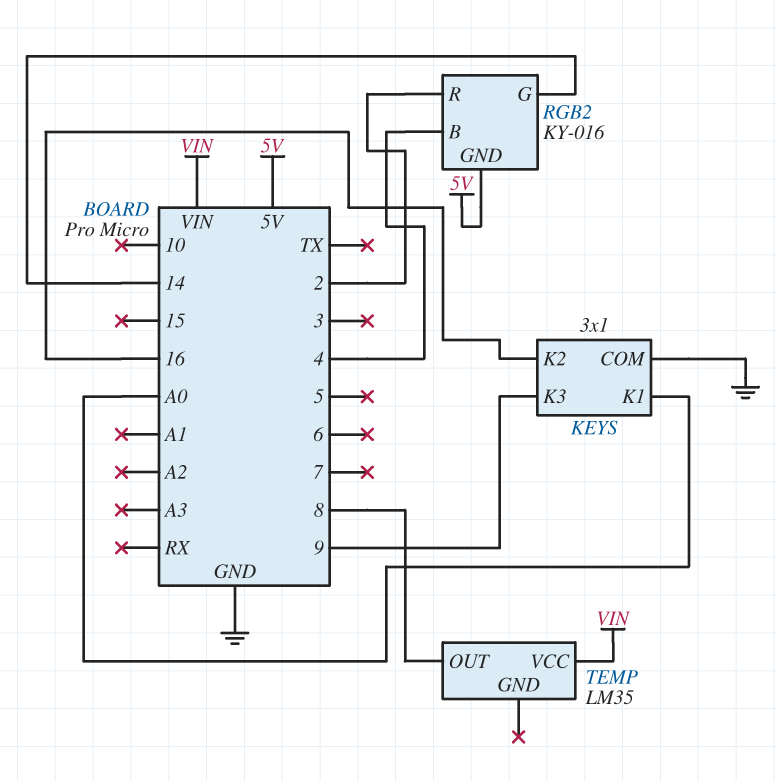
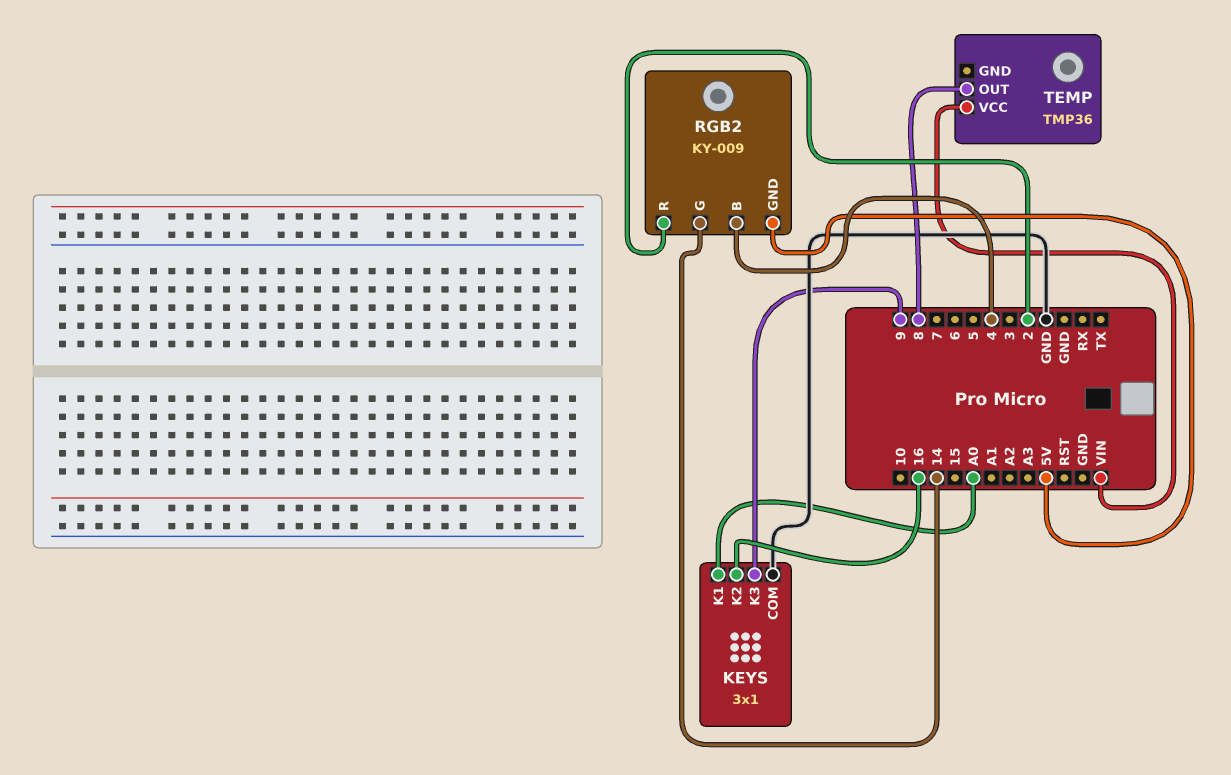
RGB2: KY-016 -> KY-009
TEMP: LM35 -> TMP36

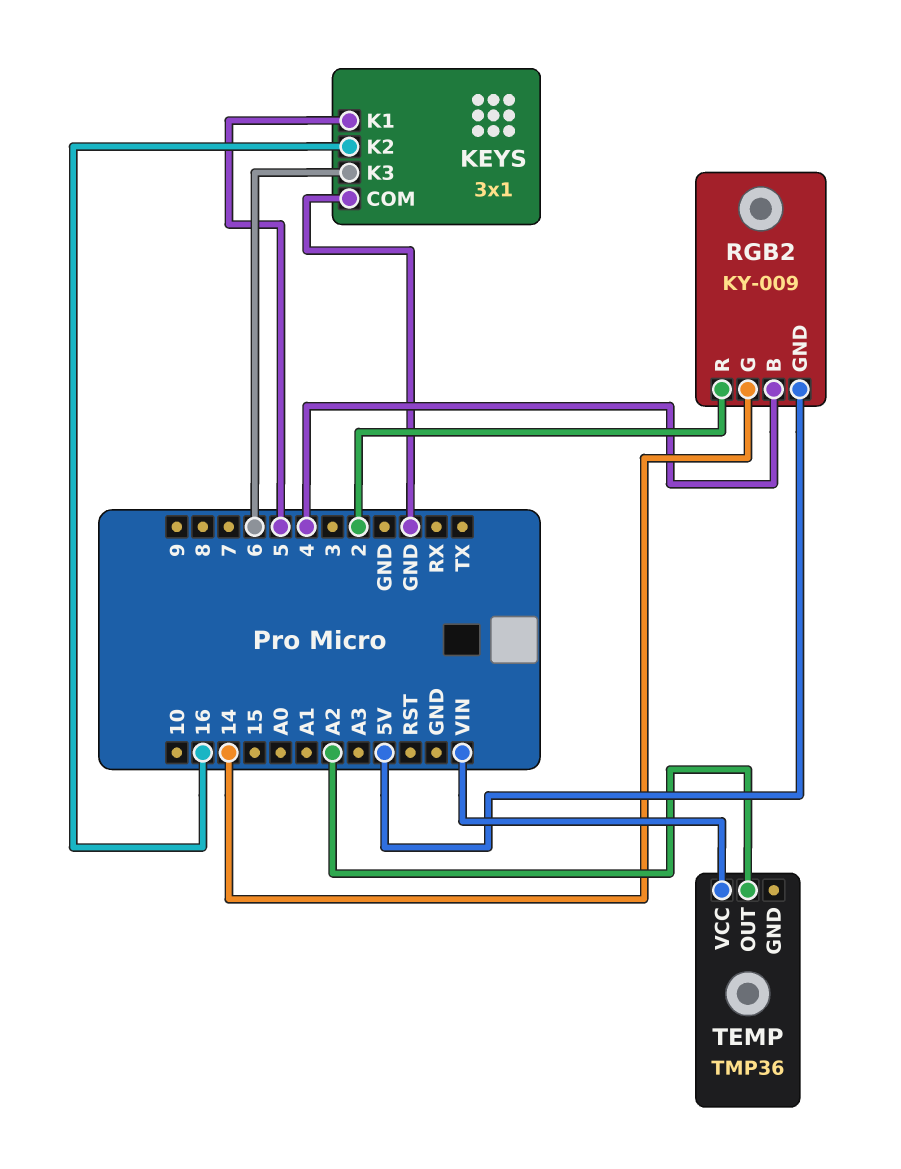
KEYS pin K1: A0 -> 5
KEYS pin K3: 9 -> 6
TEMP pin OUT: 8 -> A2

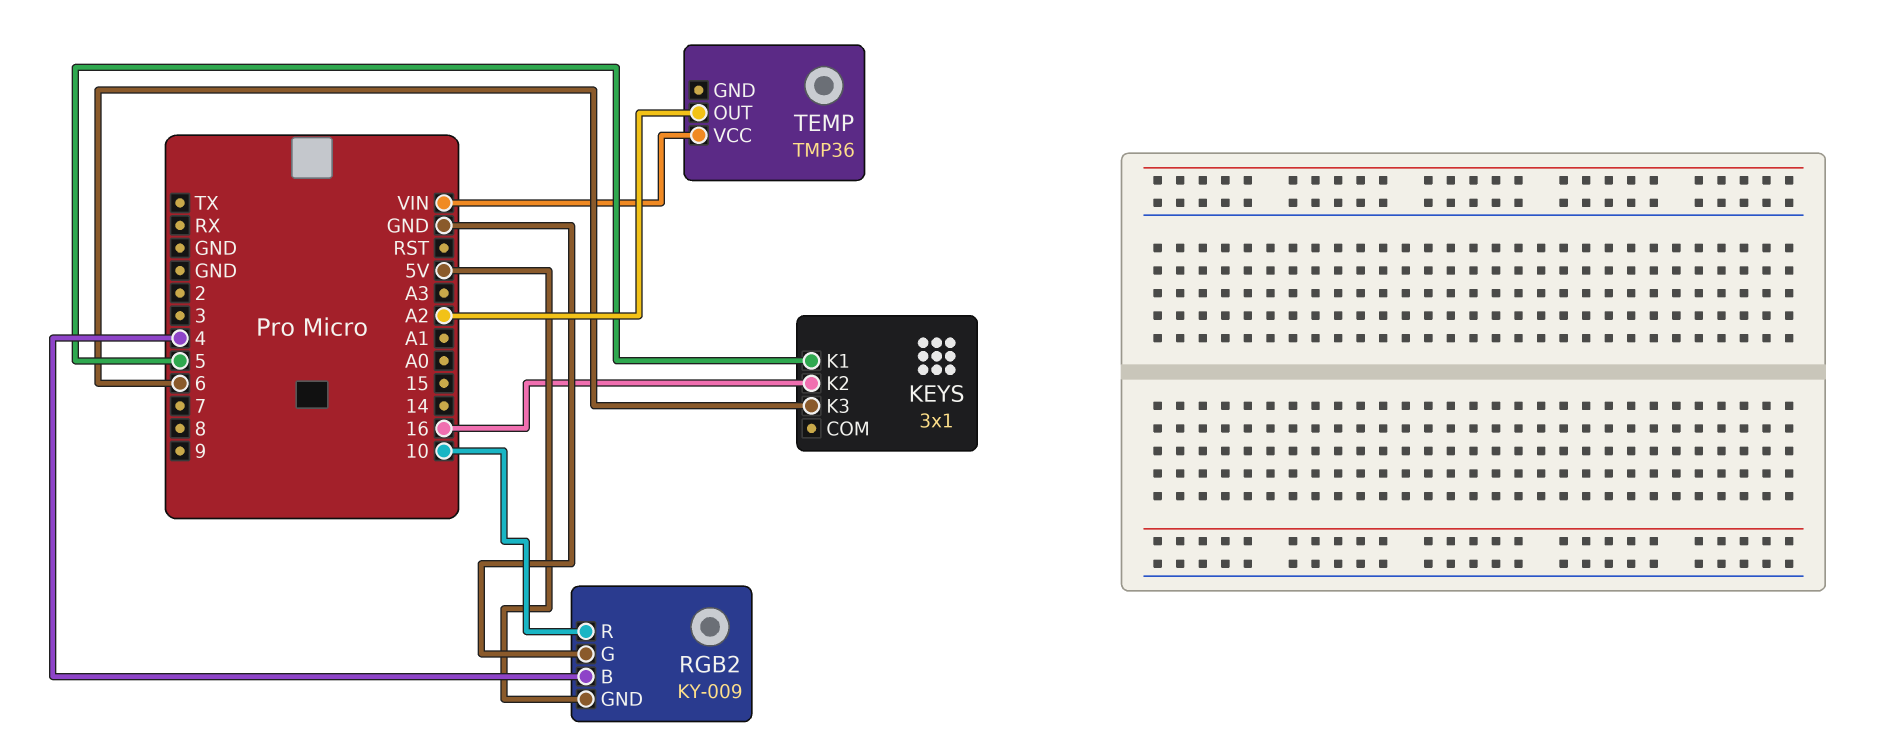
KEYS pin COM: GND -> none
RGB2 pin G: 14 -> GND
RGB2 pin R: 2 -> 10

